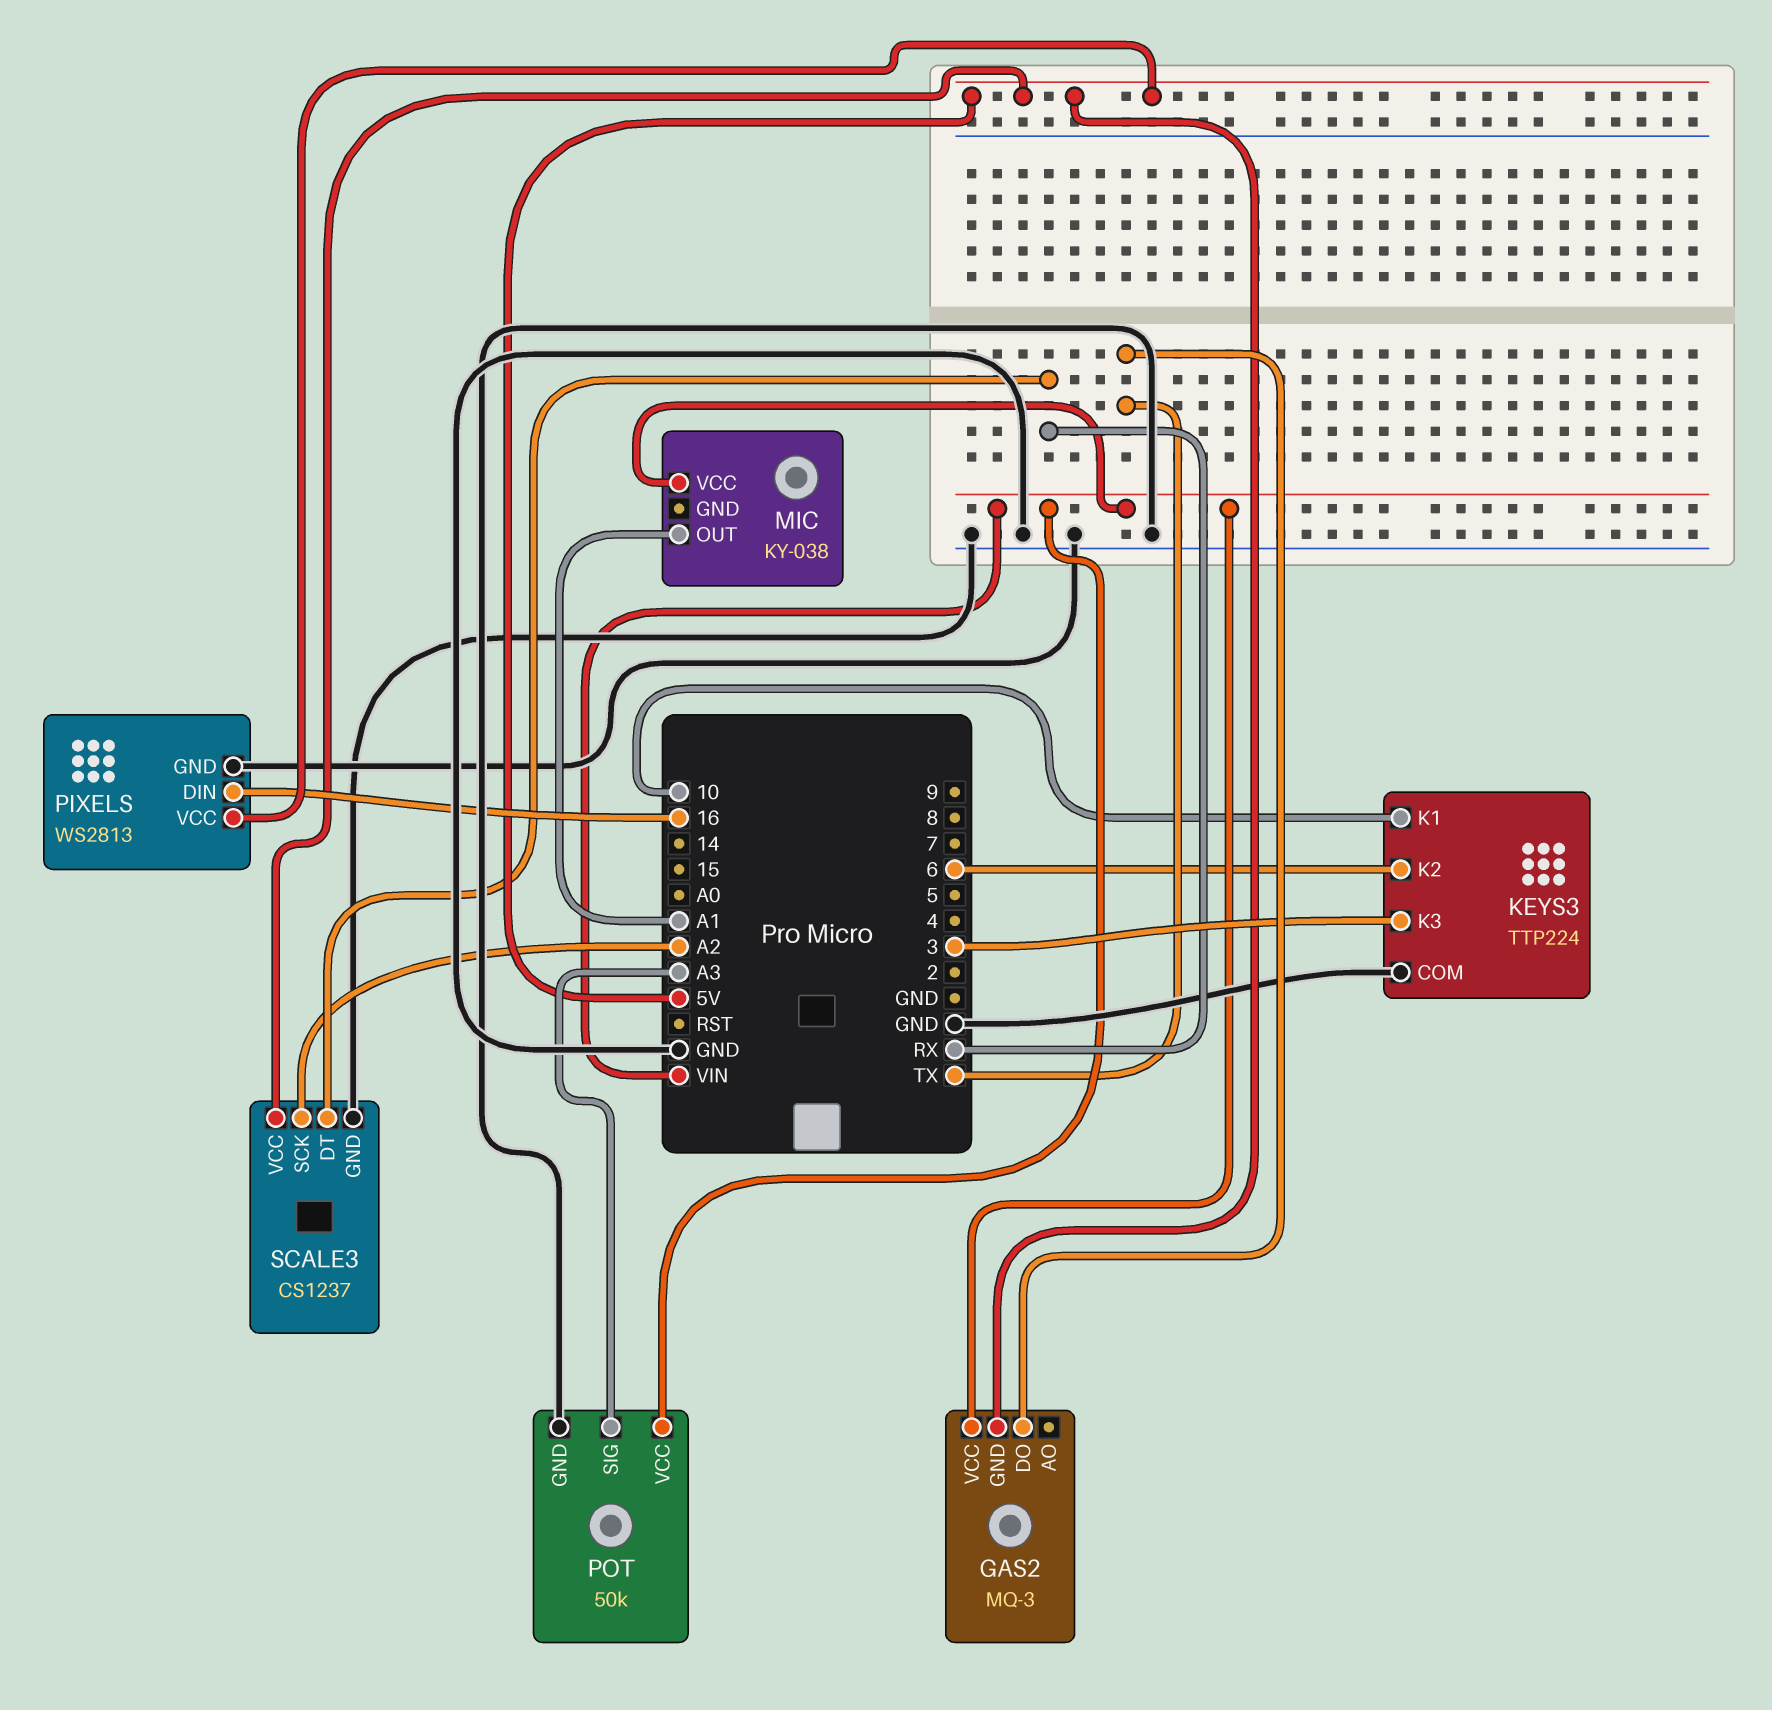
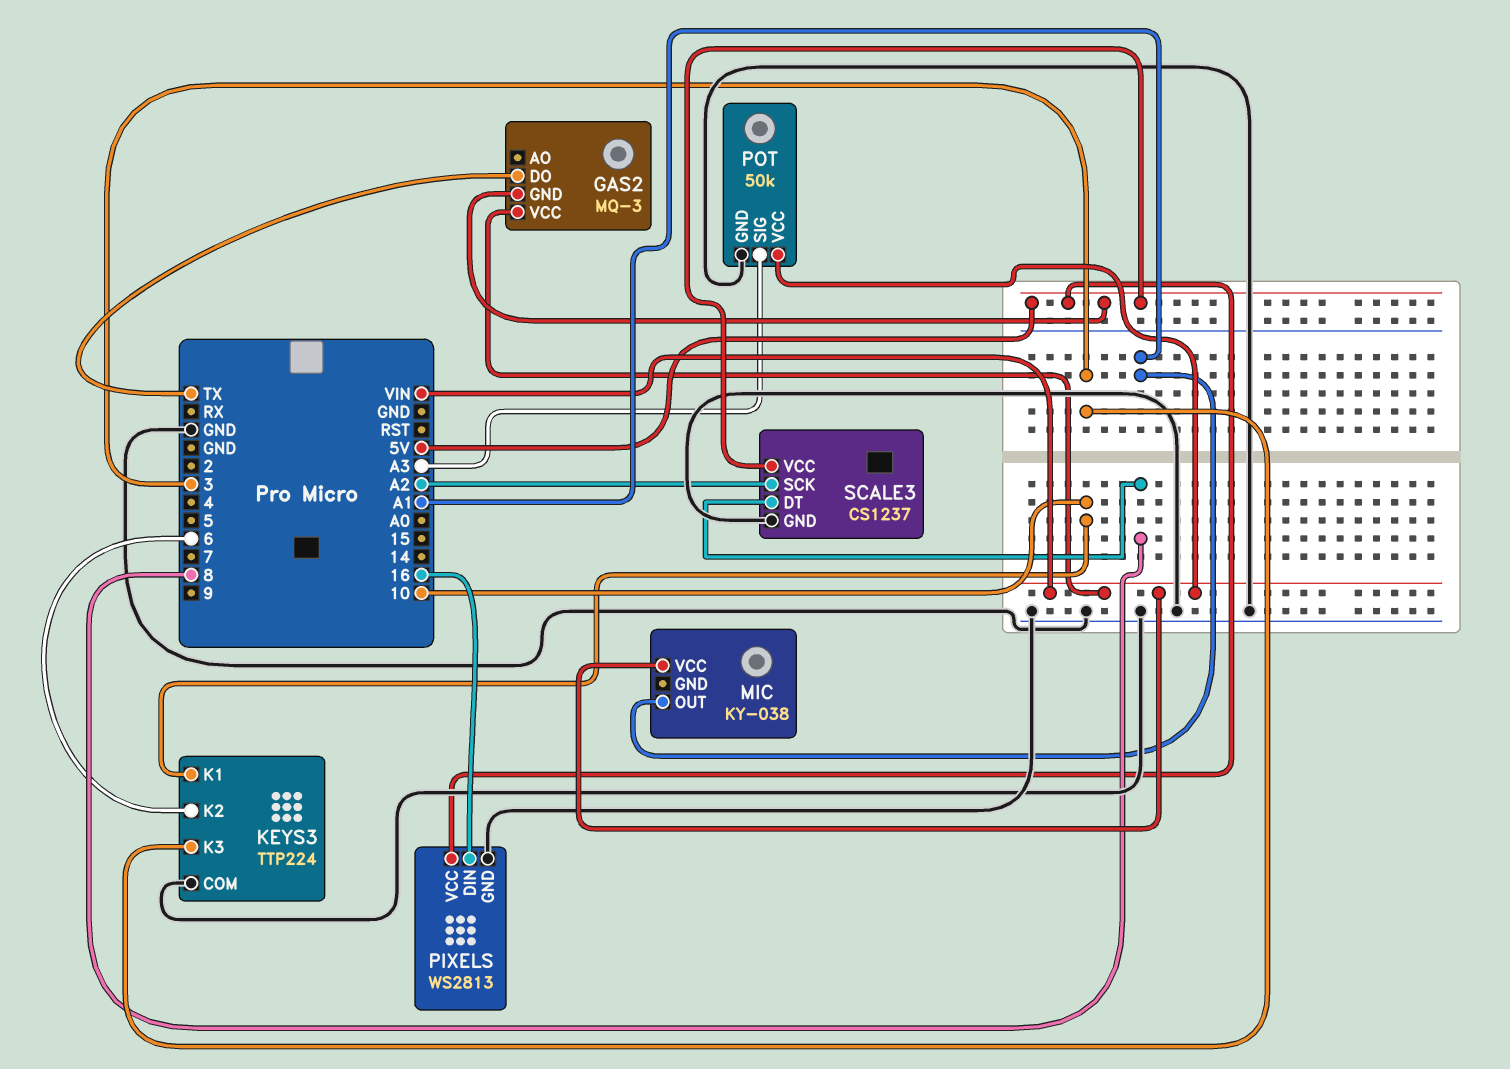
SCALE3 pin DT: RX -> 8

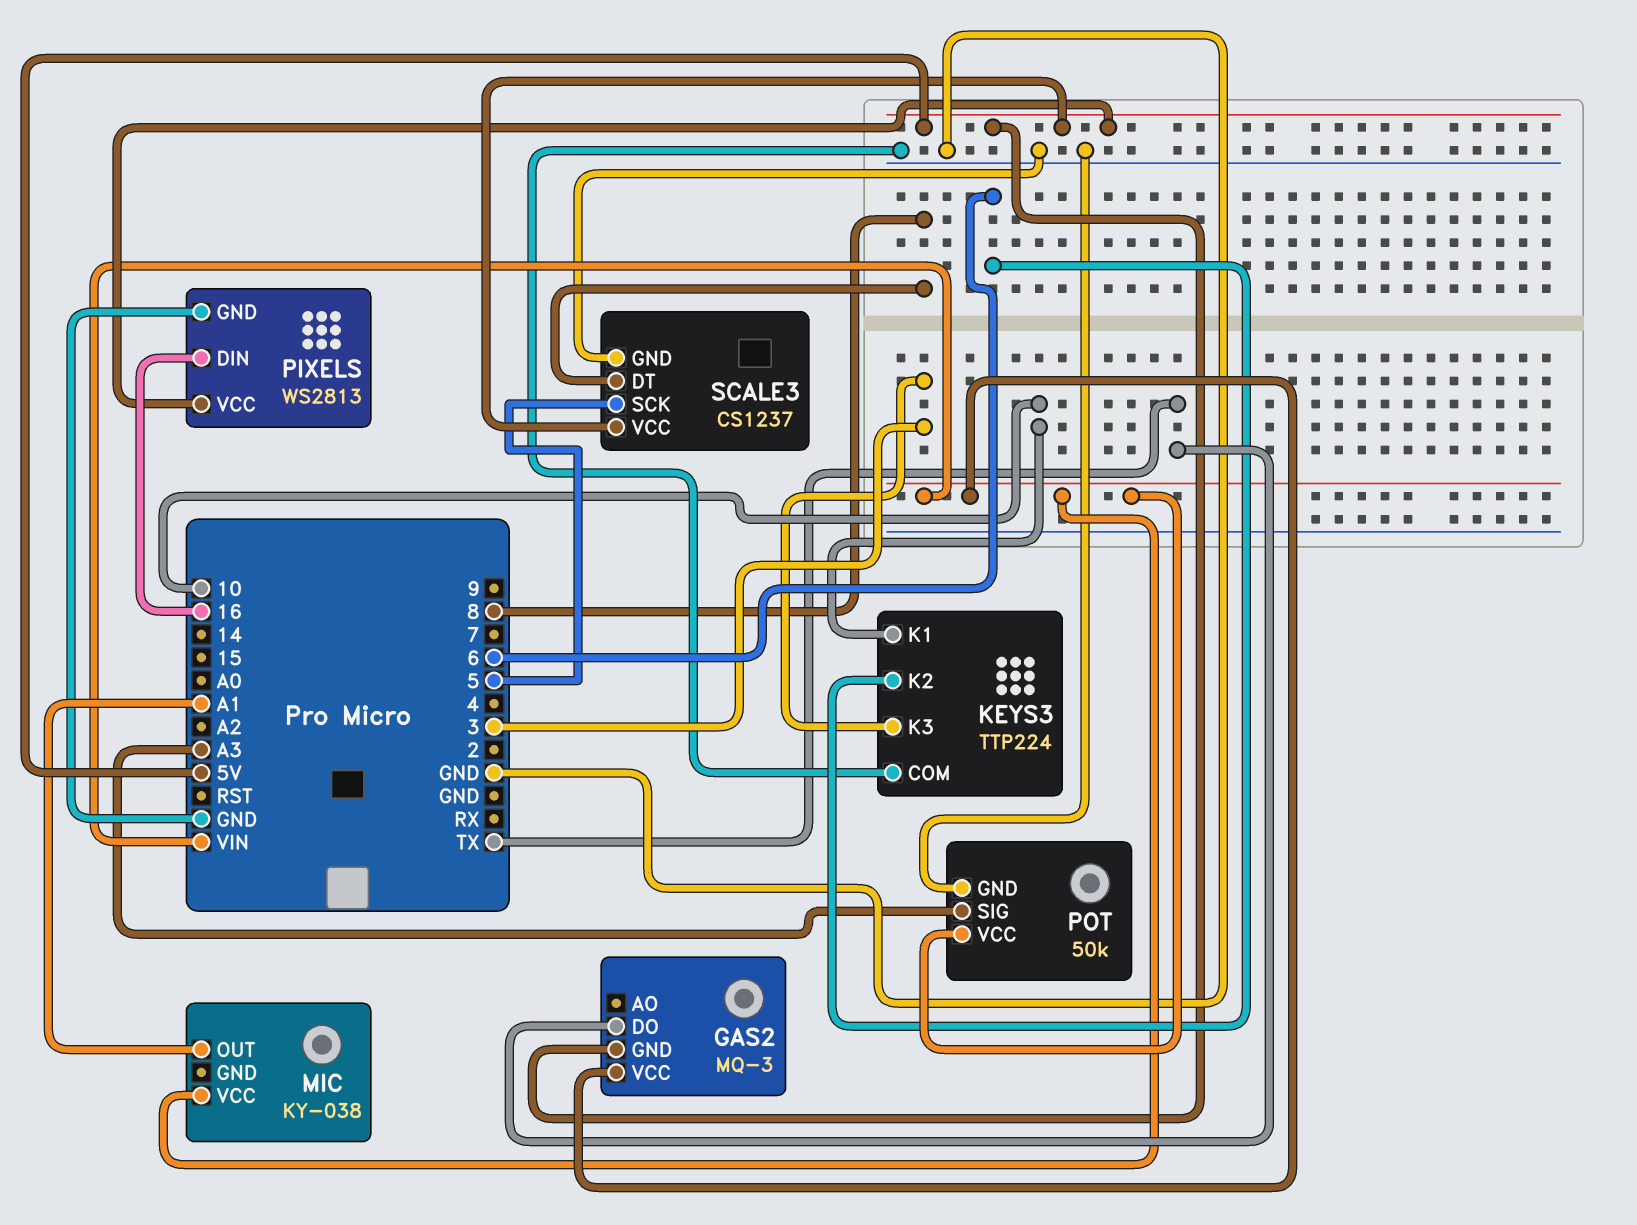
SCALE3 pin SCK: A2 -> 5

